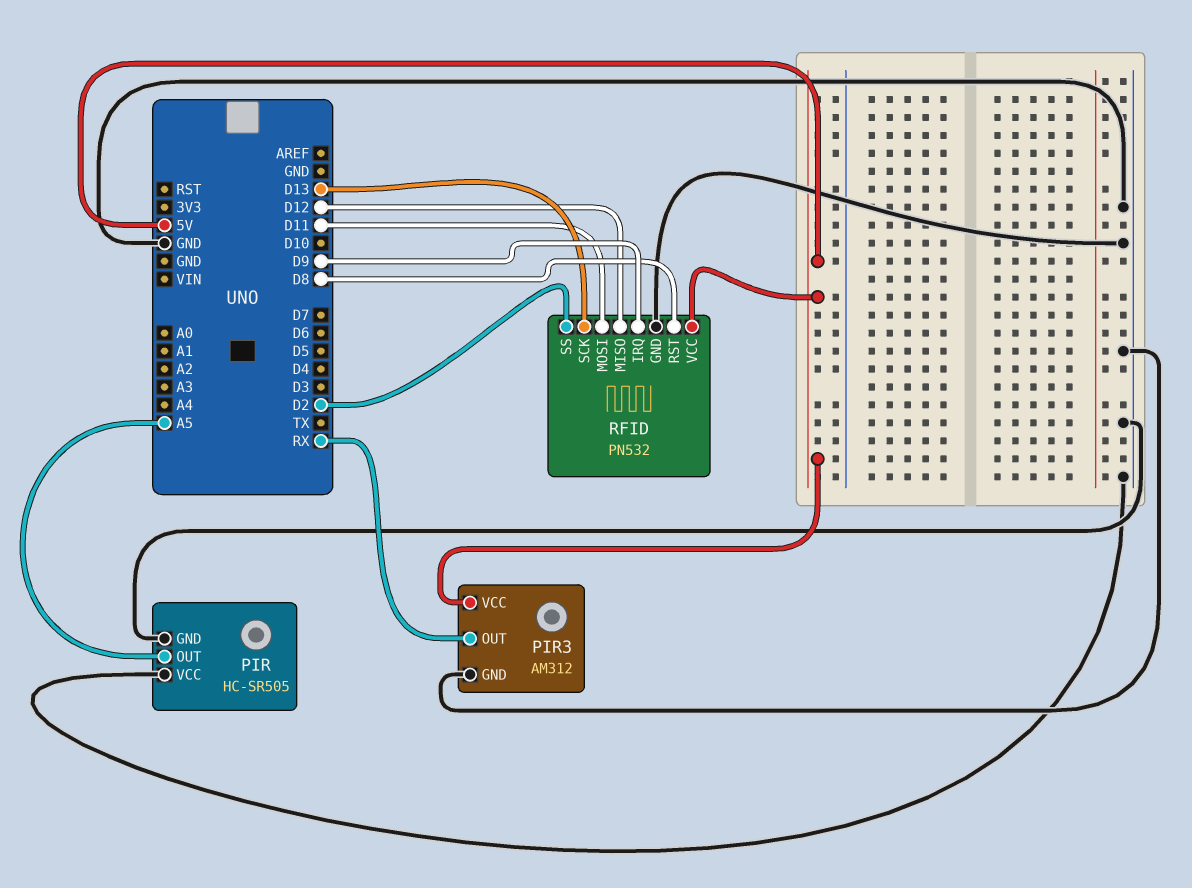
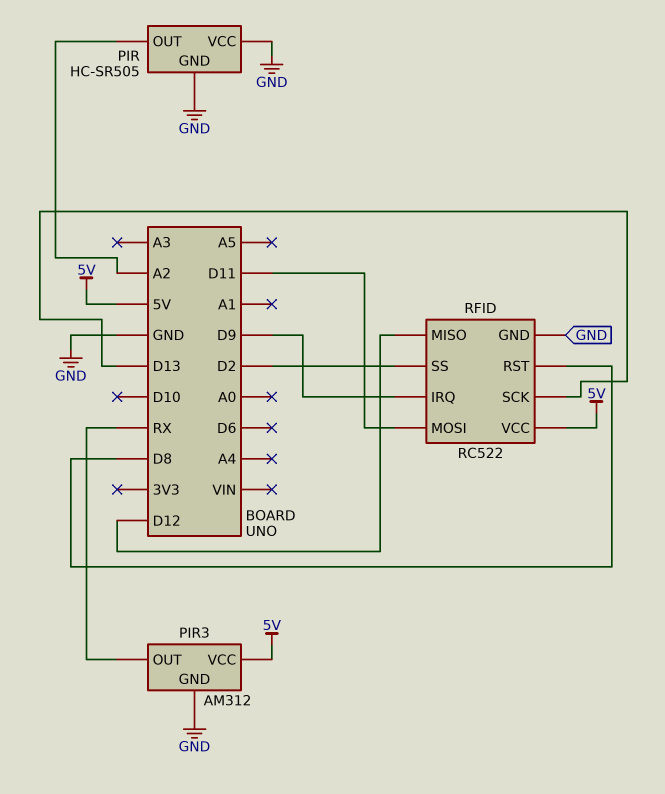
PIR pin OUT: A5 -> A2
RFID: PN532 -> RC522

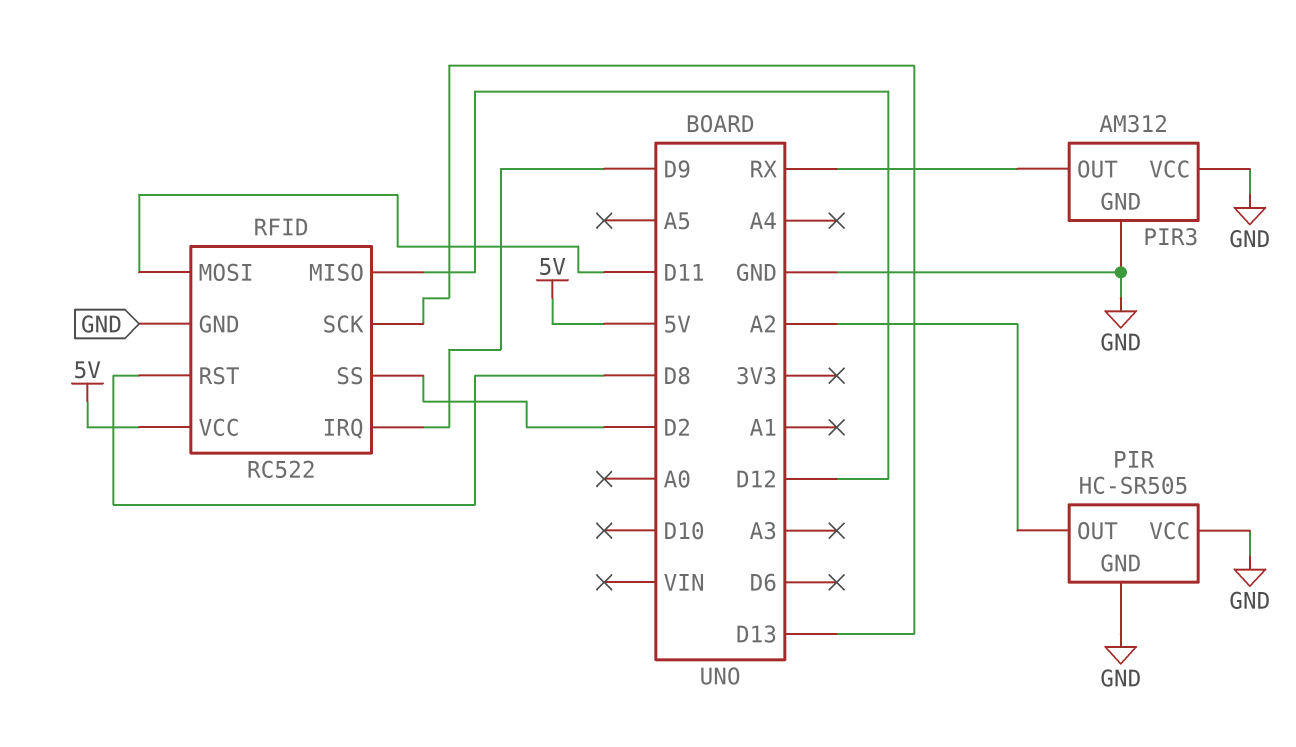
PIR3 pin VCC: 5V -> GND

